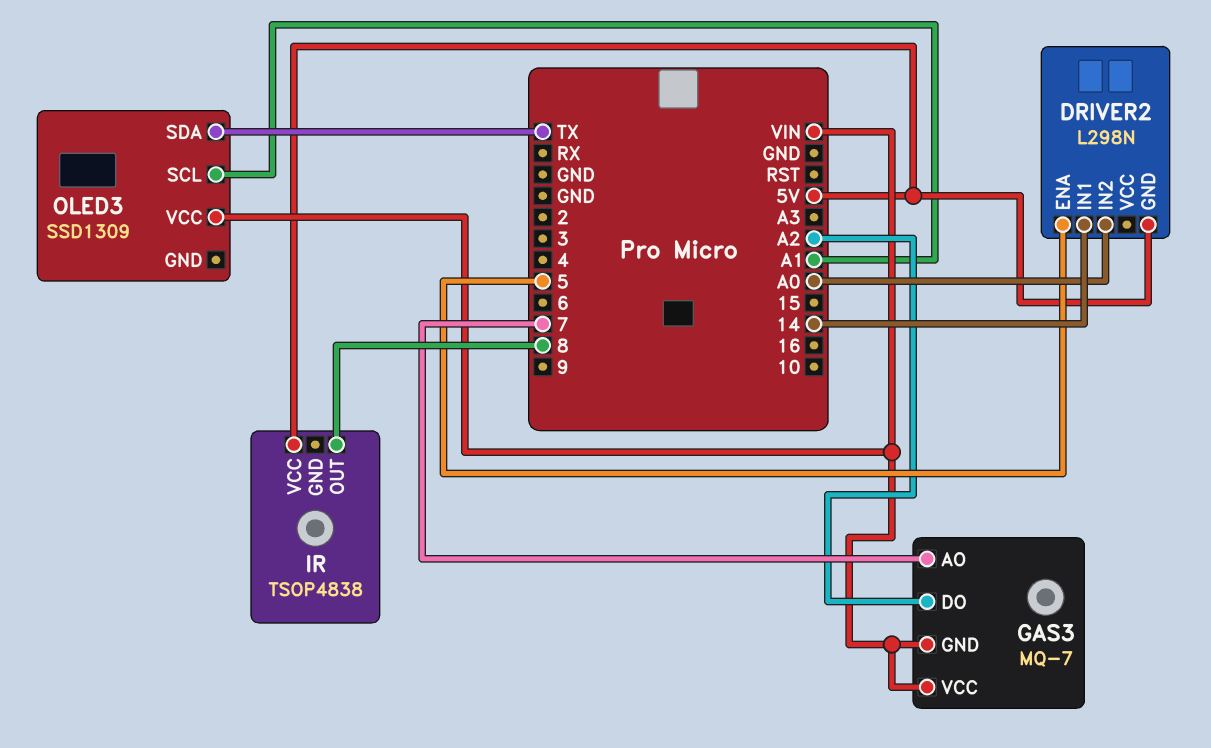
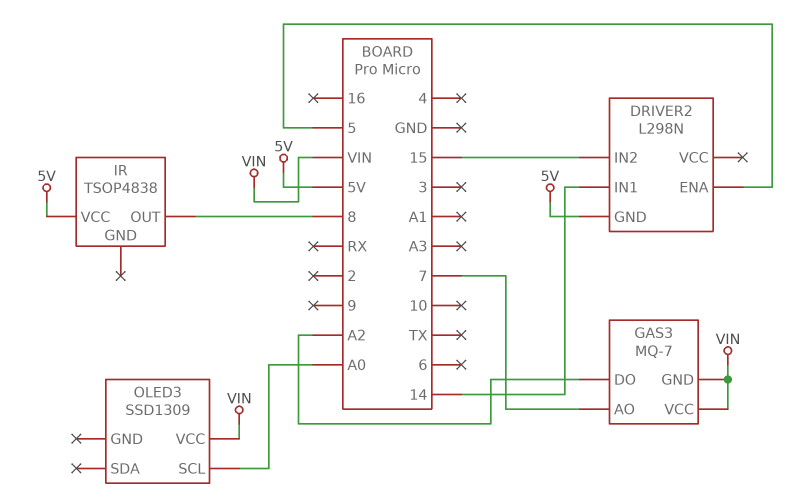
DRIVER2 pin IN2: A0 -> 15
OLED3 pin SCL: A1 -> A0
OLED3 pin SDA: TX -> none

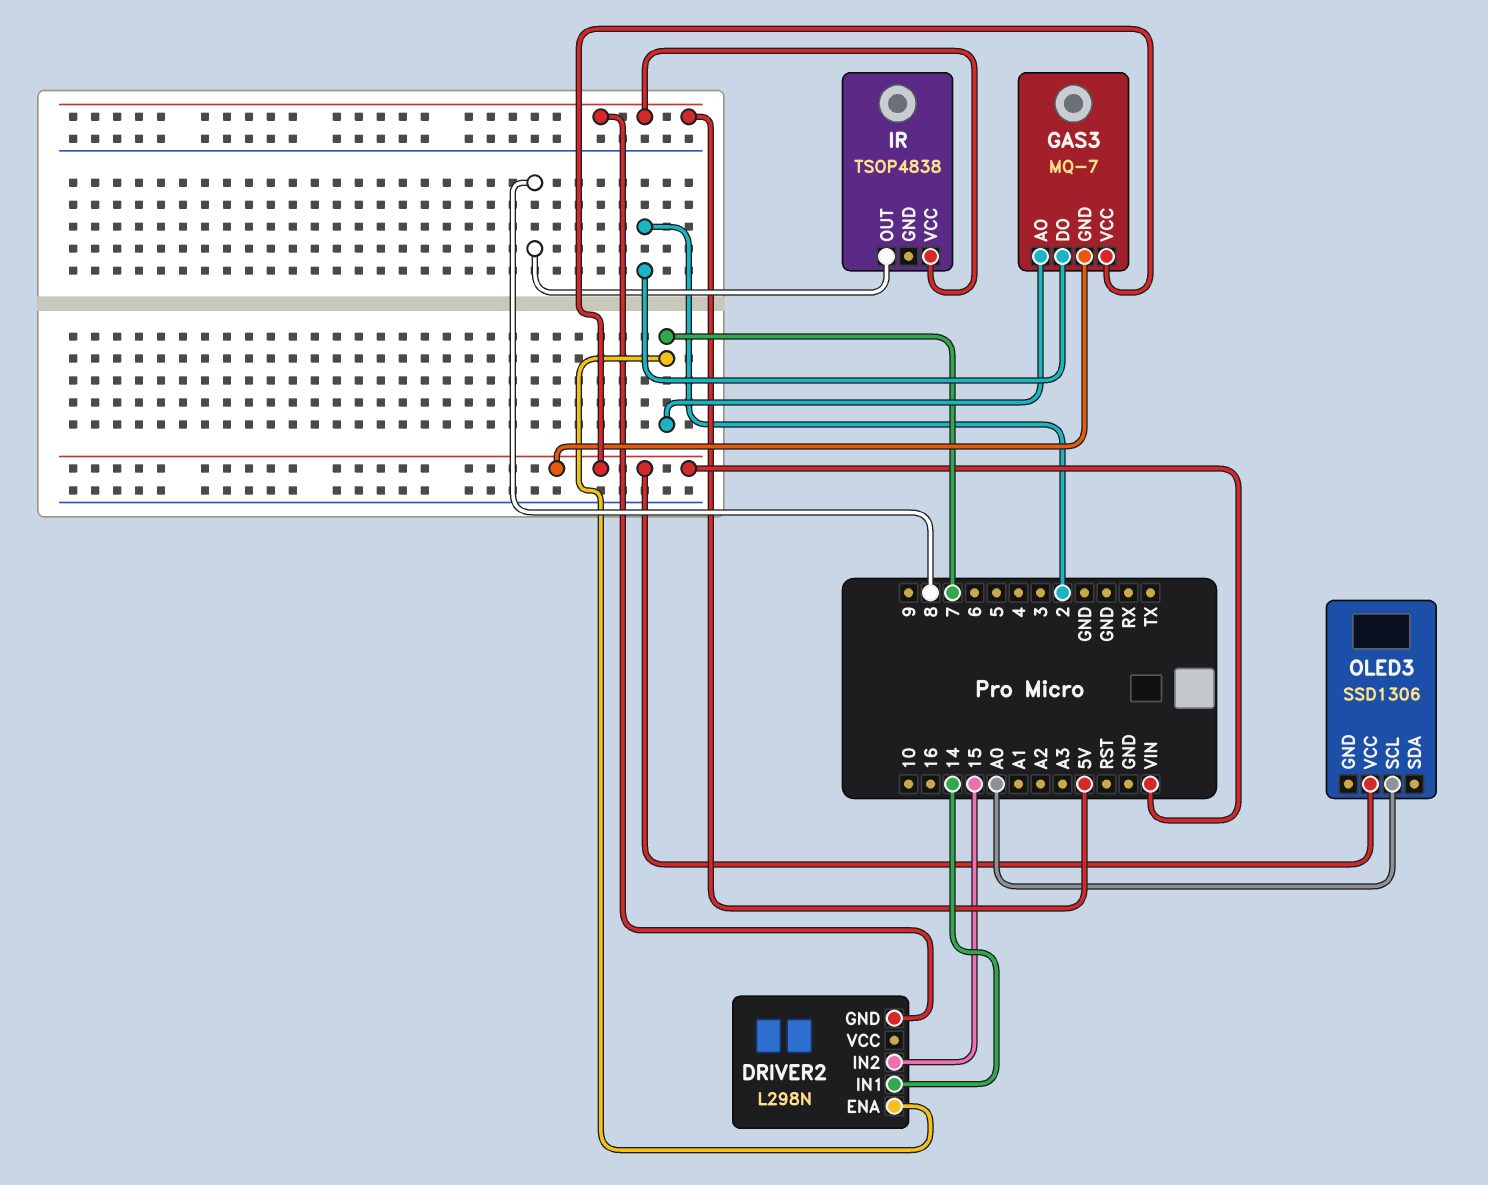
DRIVER2 pin ENA: 5 -> 7
GAS3 pin DO: A2 -> 2
OLED3: SSD1309 -> SSD1306

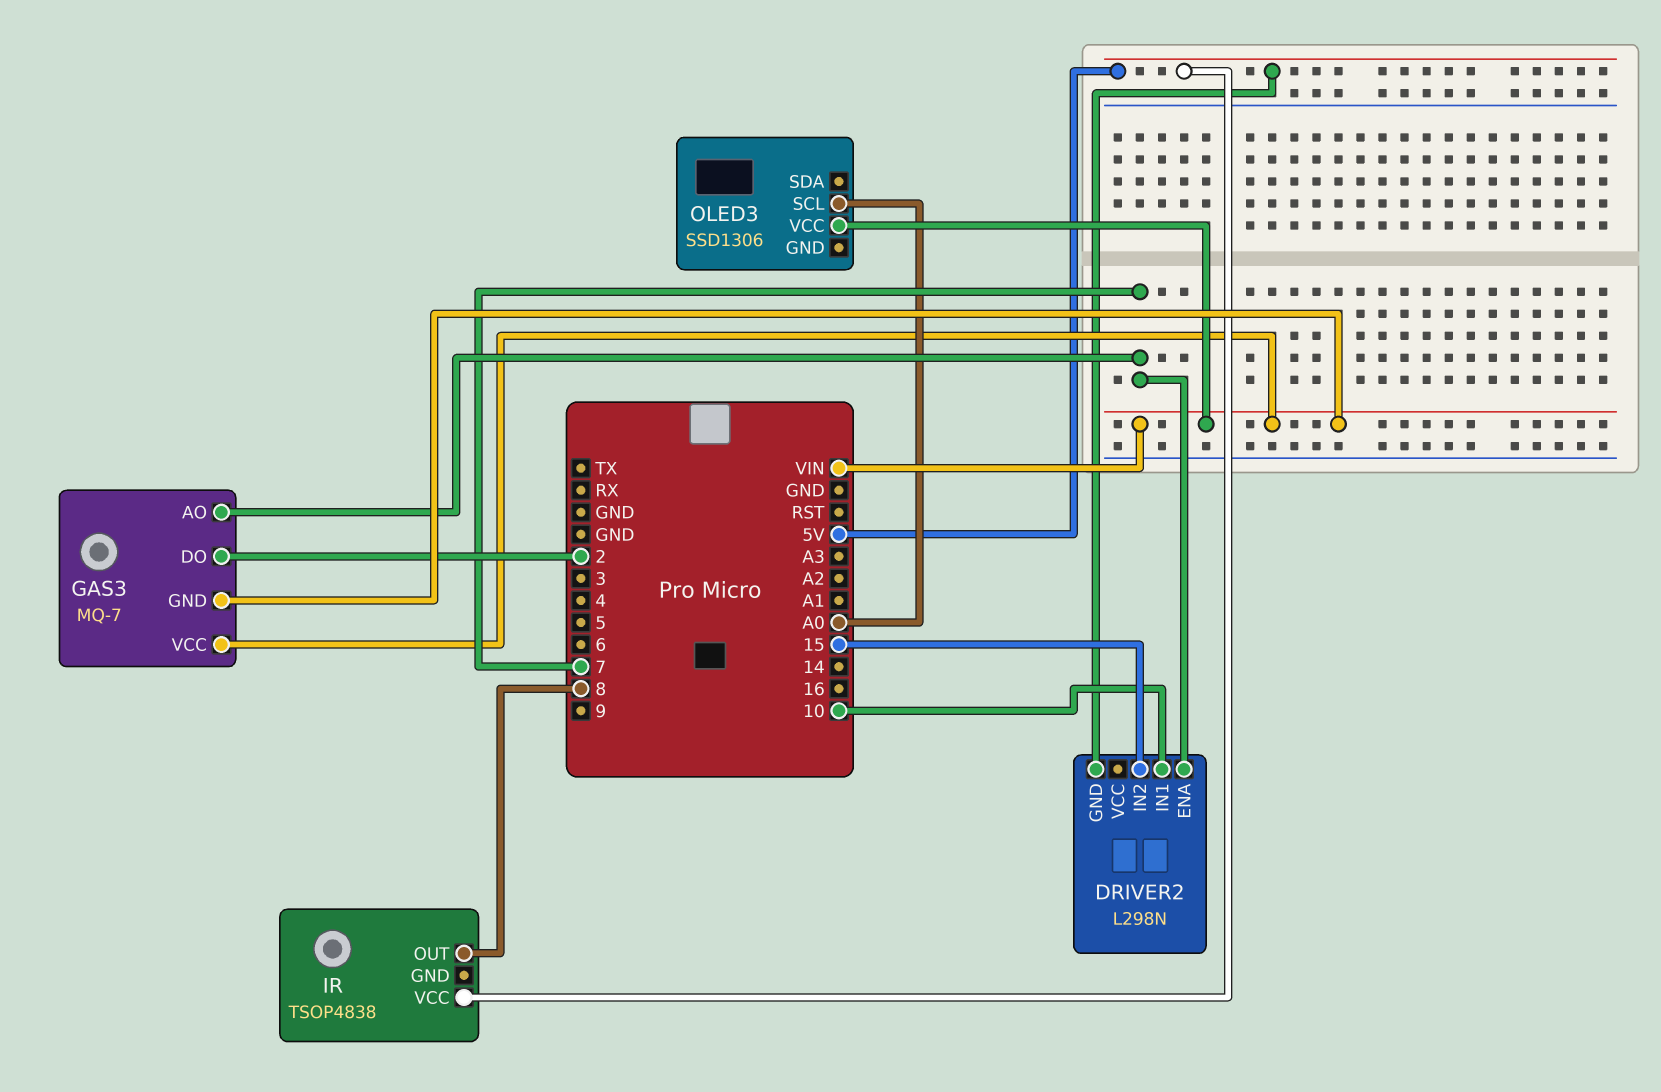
DRIVER2 pin IN1: 14 -> 10

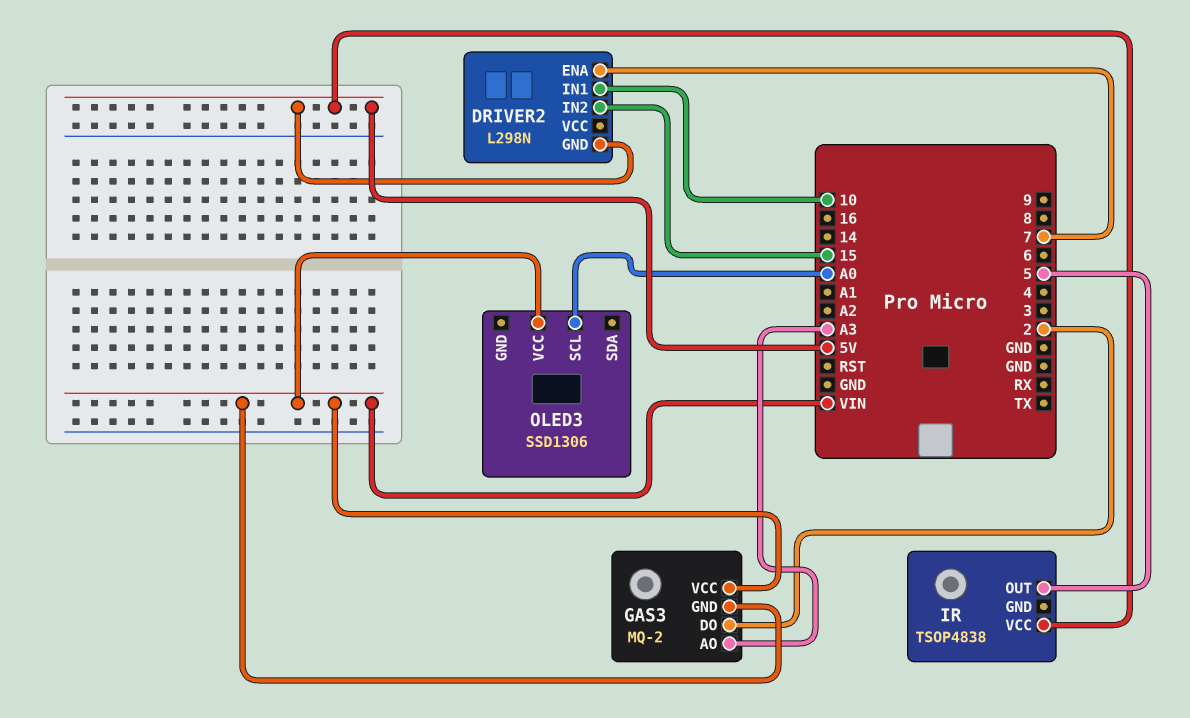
GAS3: MQ-7 -> MQ-2
GAS3 pin AO: 7 -> A3
IR pin OUT: 8 -> 5

